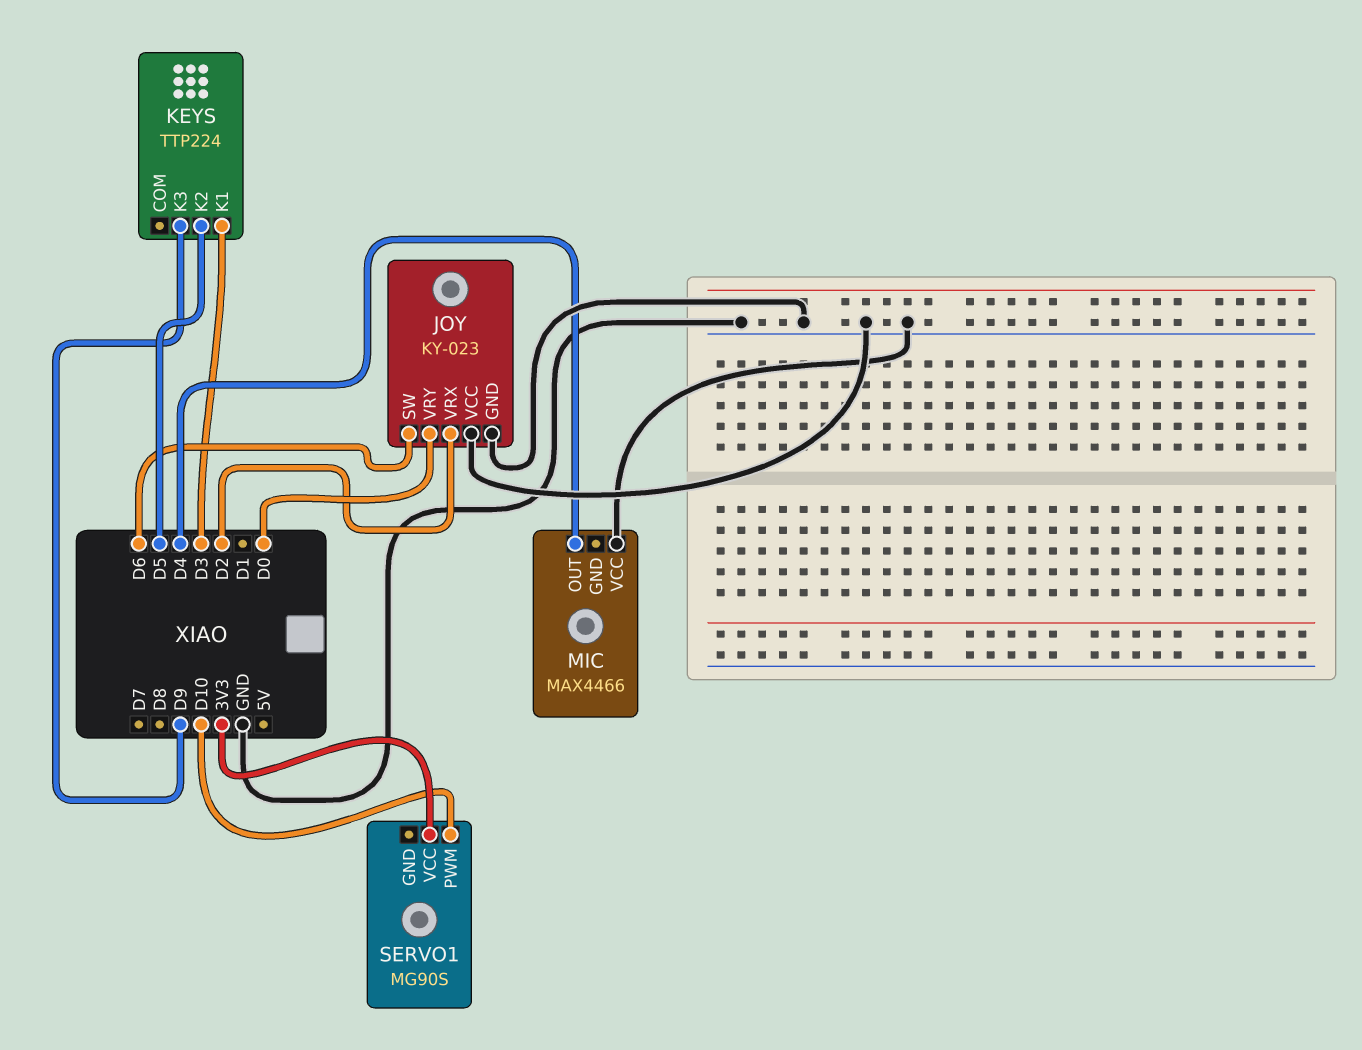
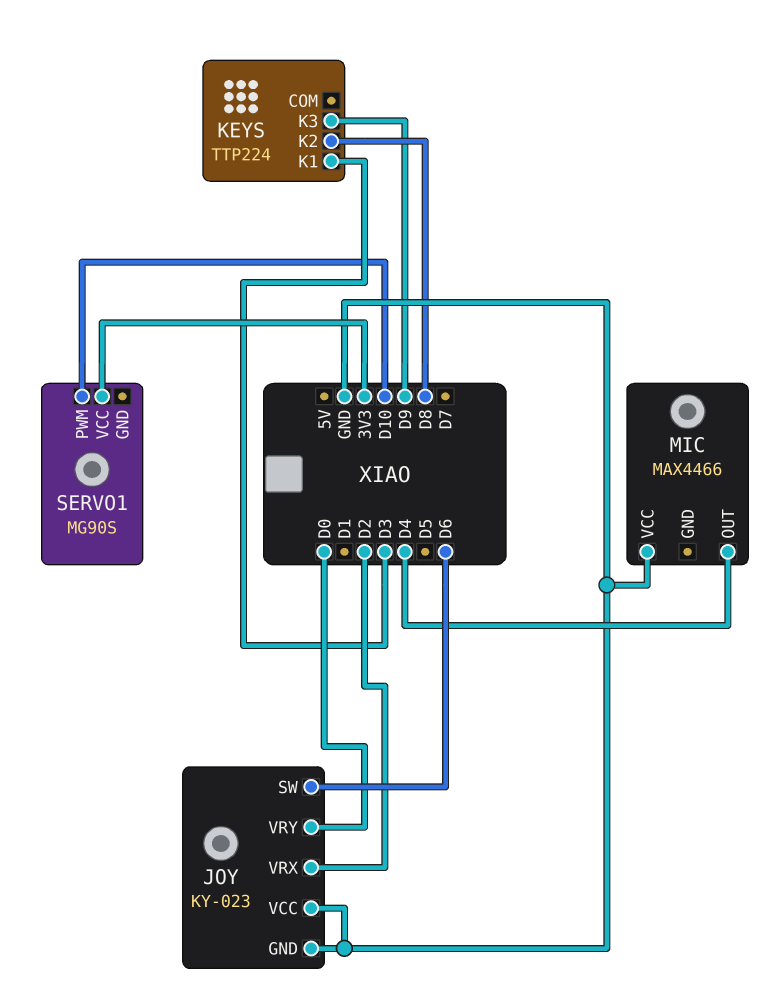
KEYS pin K2: D5 -> D8

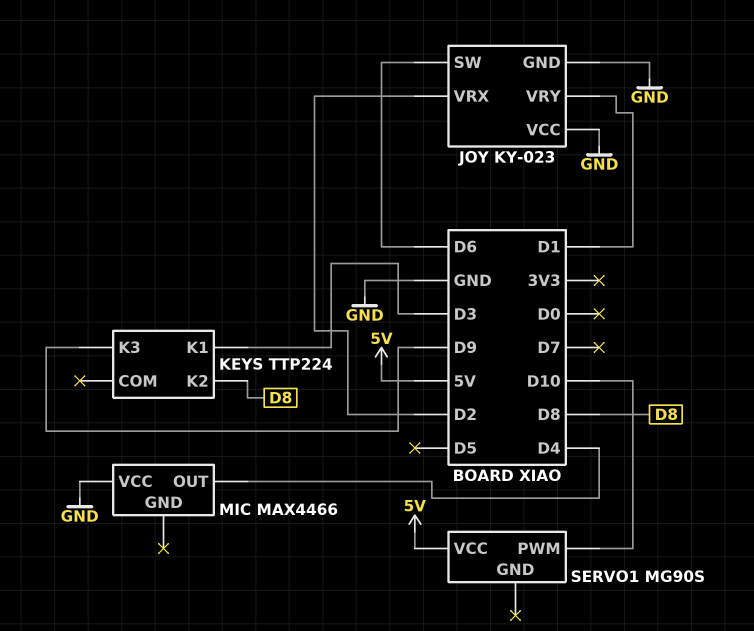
JOY pin VRY: D0 -> D1
SERVO1 pin VCC: 3V3 -> 5V

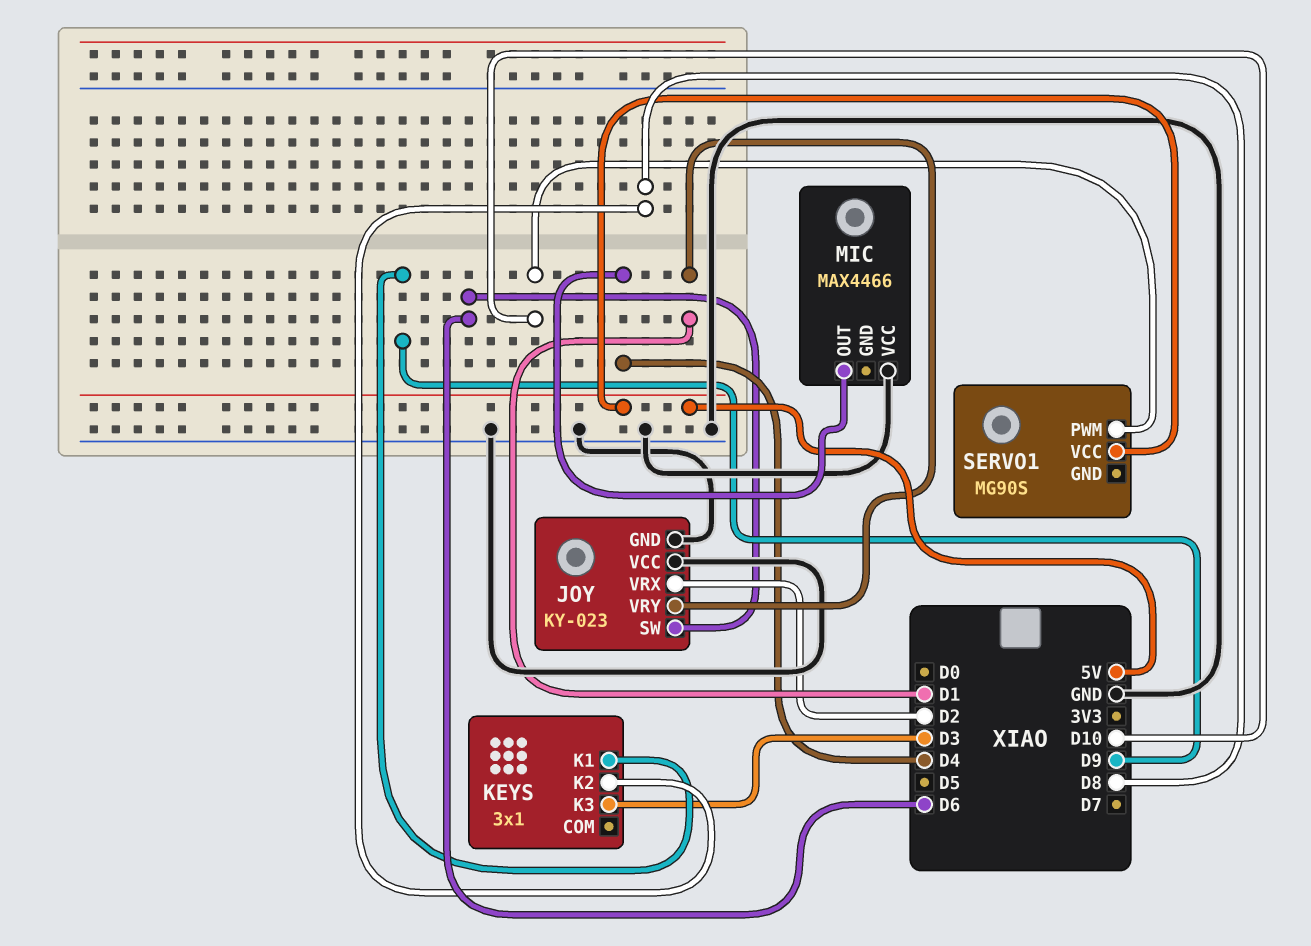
KEYS: TTP224 -> 3x1
KEYS pin K1: D3 -> D9
KEYS pin K3: D9 -> D3

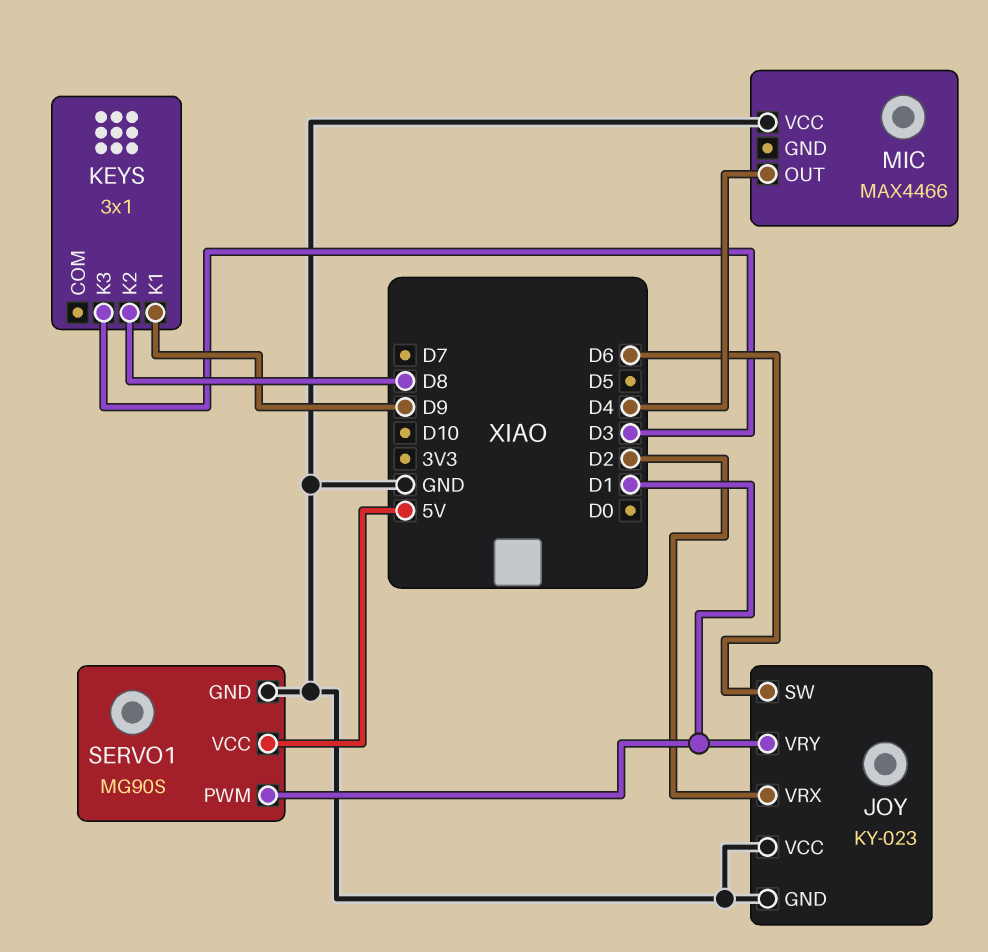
SERVO1 pin GND: none -> GND
SERVO1 pin PWM: D10 -> D1

